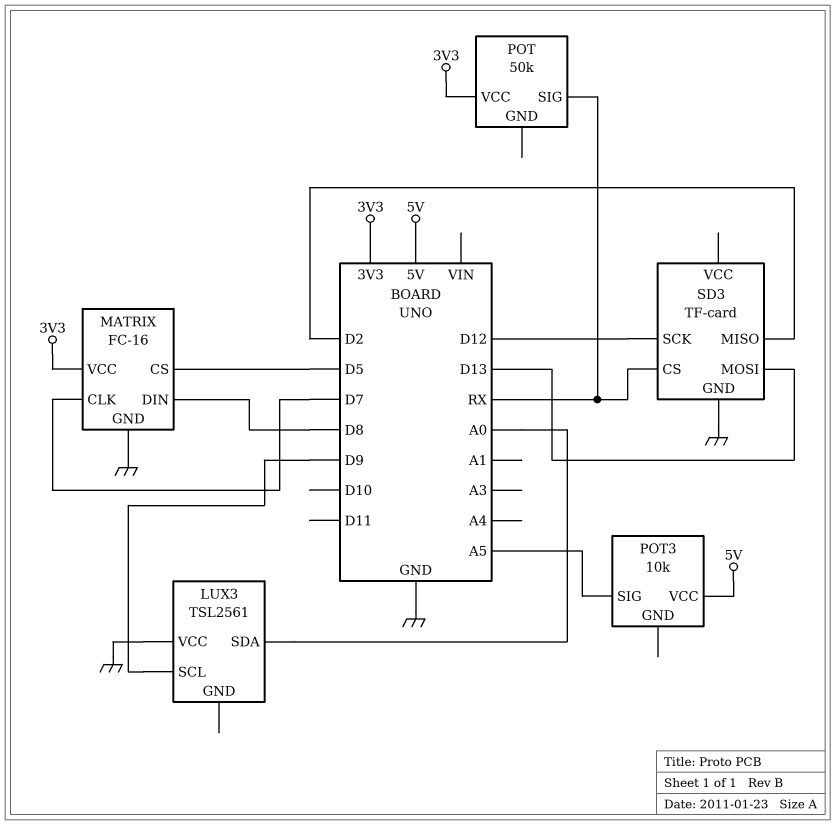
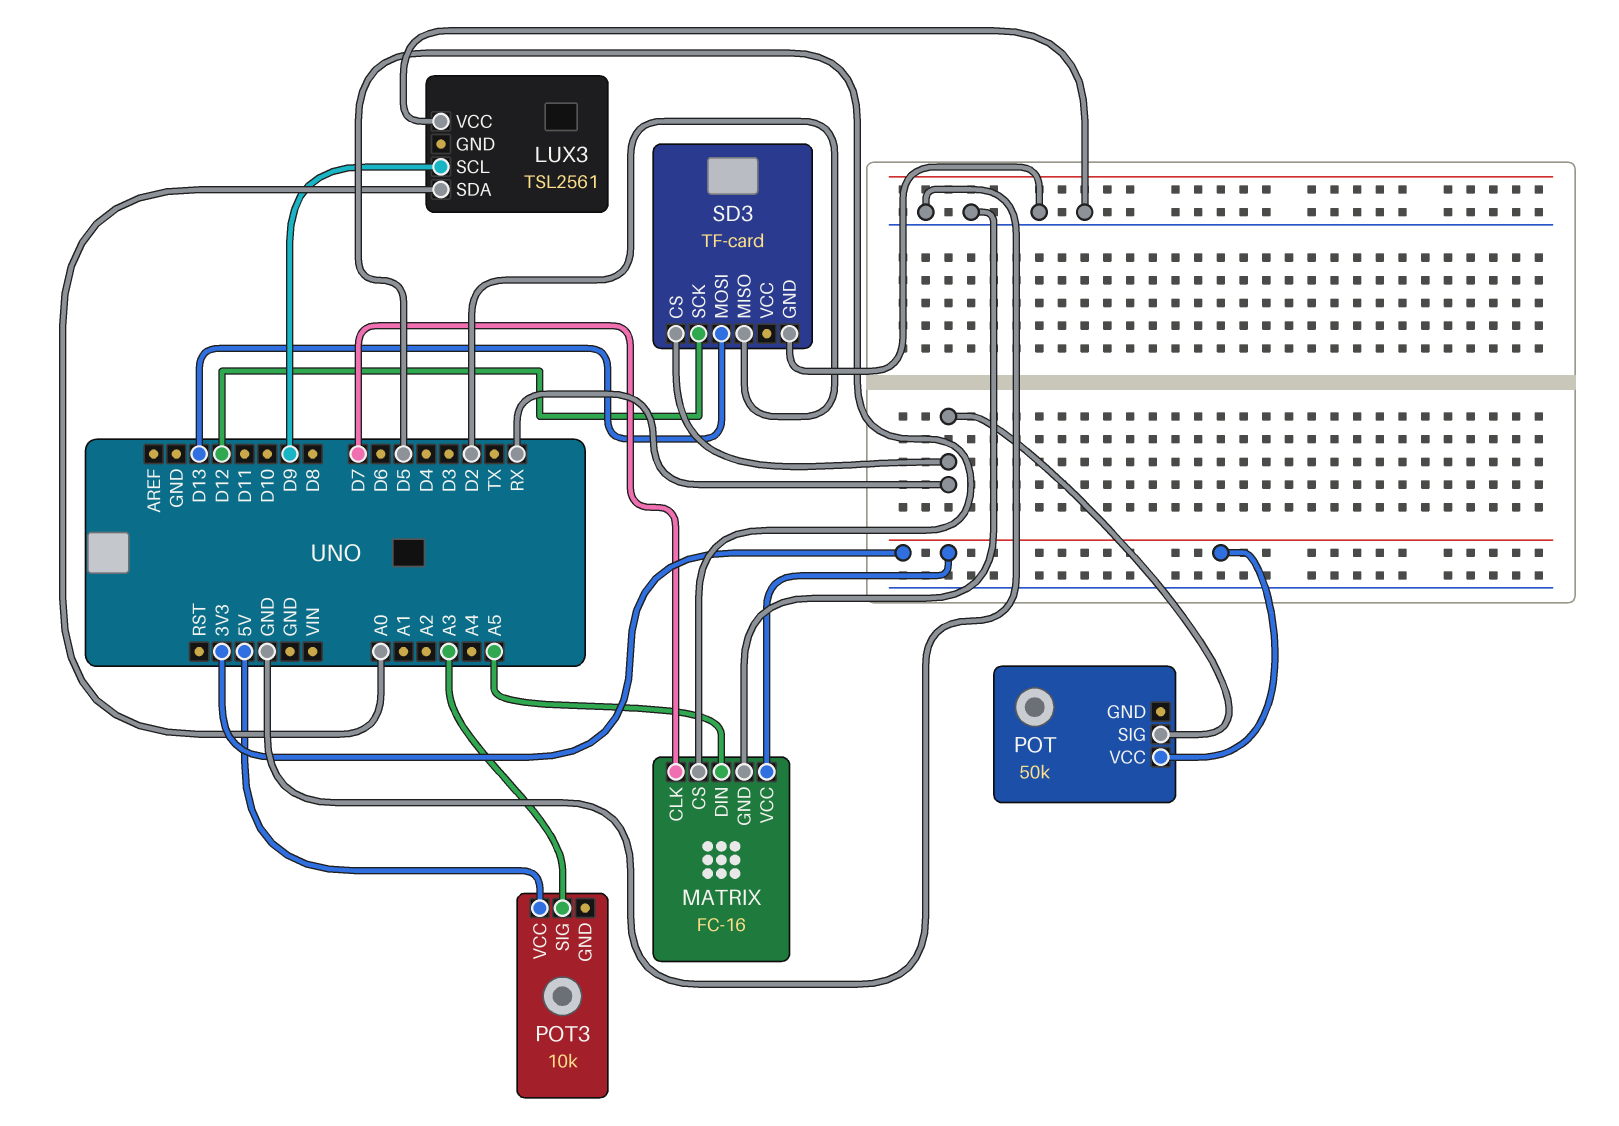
MATRIX pin DIN: D8 -> A5
POT3 pin SIG: A5 -> A3

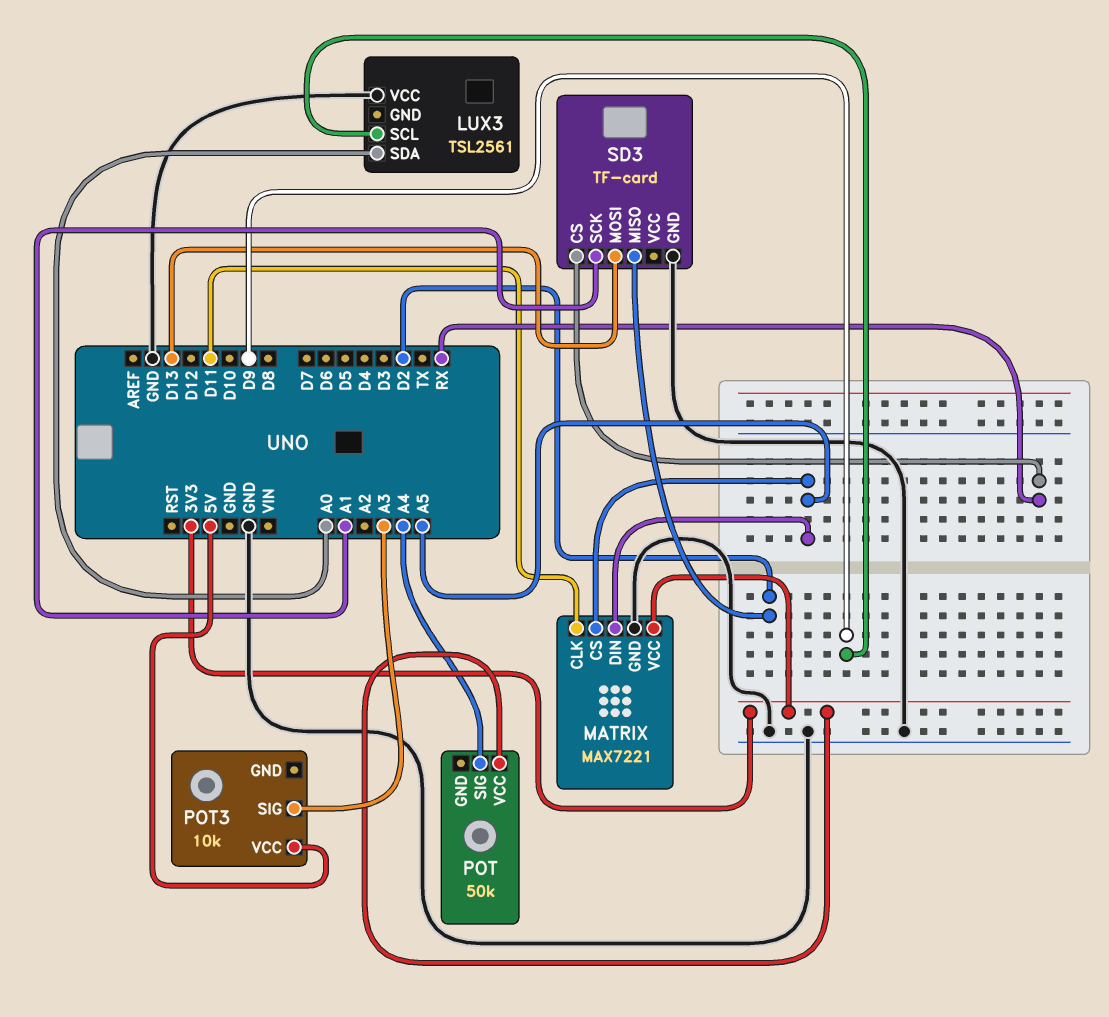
MATRIX: FC-16 -> MAX7221
MATRIX pin CLK: D7 -> D11
MATRIX pin CS: D5 -> A5
POT pin SIG: RX -> A4
SD3 pin SCK: D12 -> A1

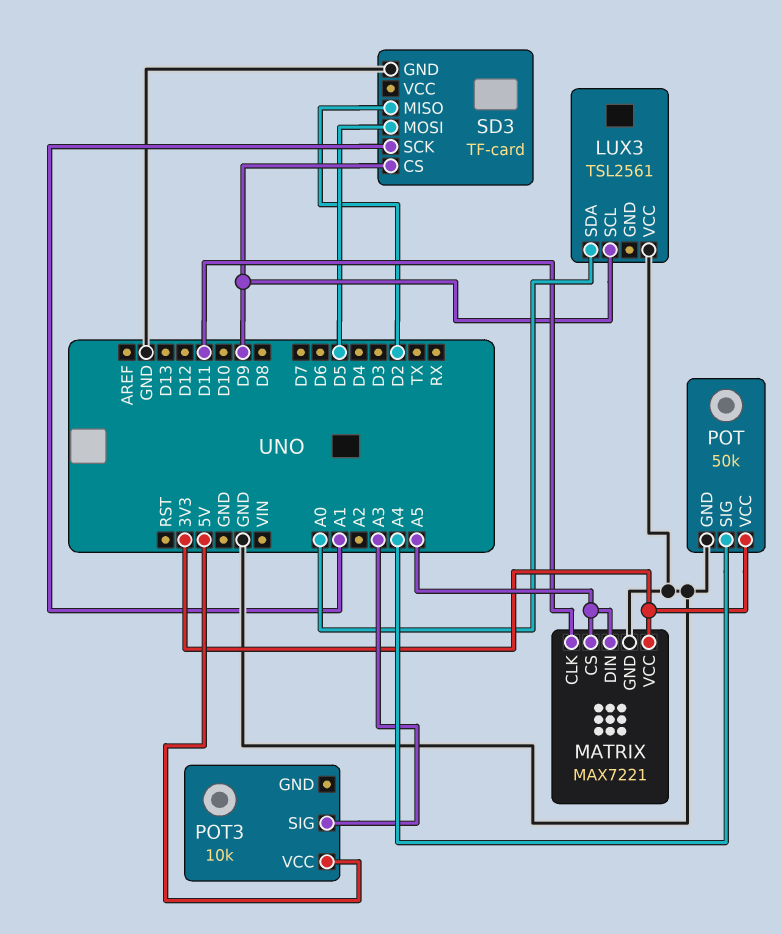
POT pin GND: none -> GND
SD3 pin CS: RX -> D9
SD3 pin MOSI: D13 -> D5

